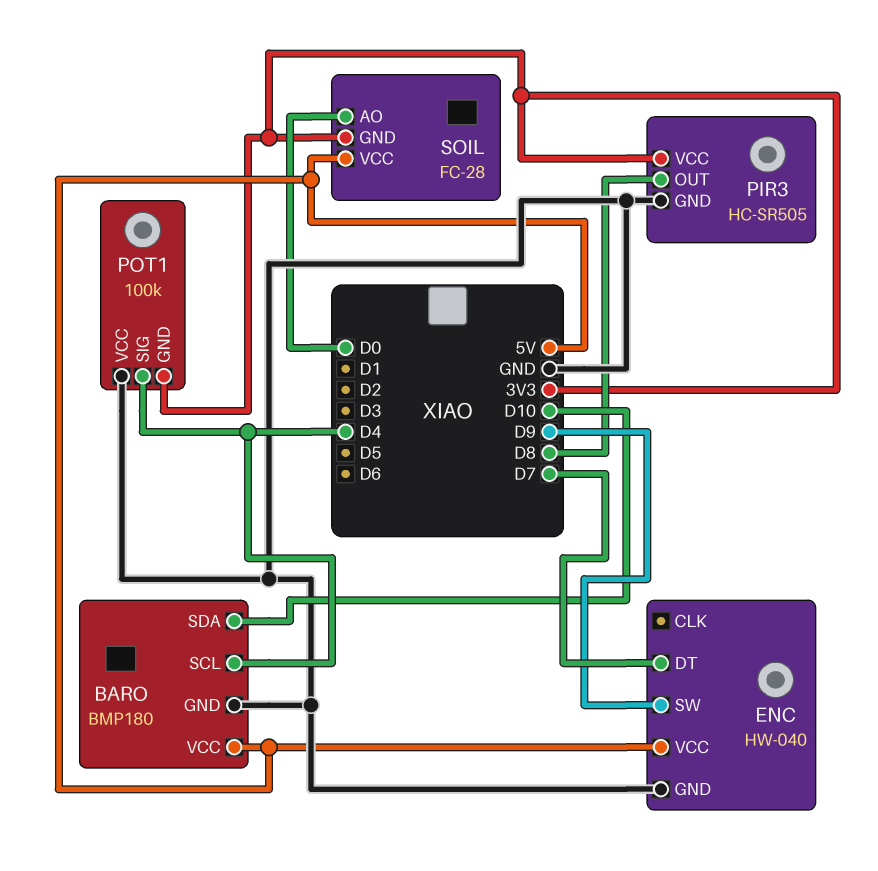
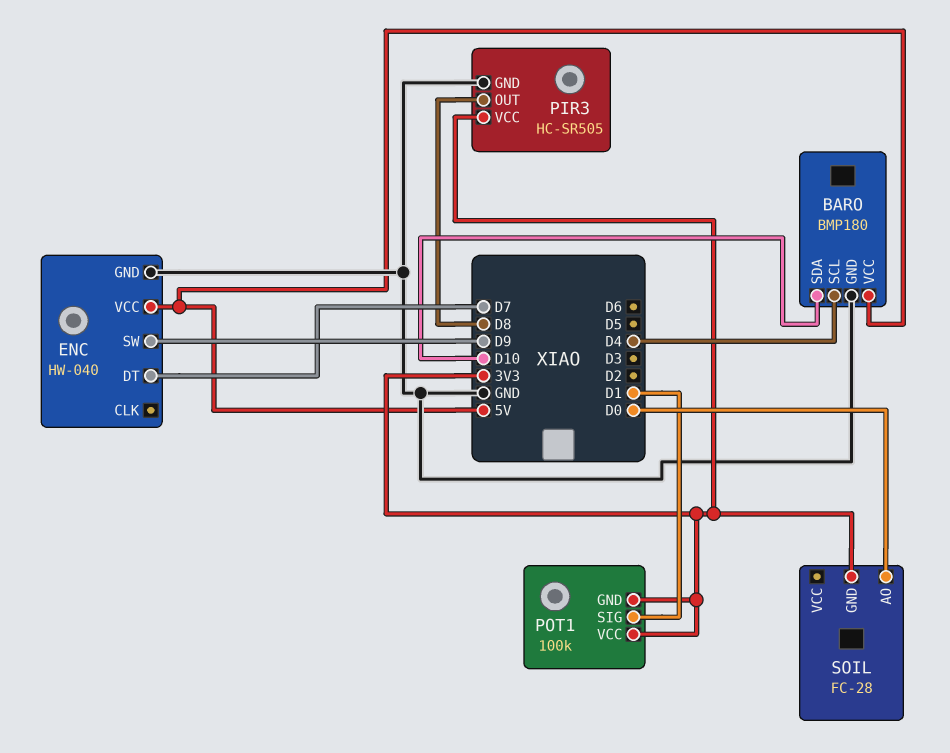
POT1 pin SIG: D4 -> D1
POT1 pin VCC: GND -> 3V3
SOIL pin VCC: 5V -> none

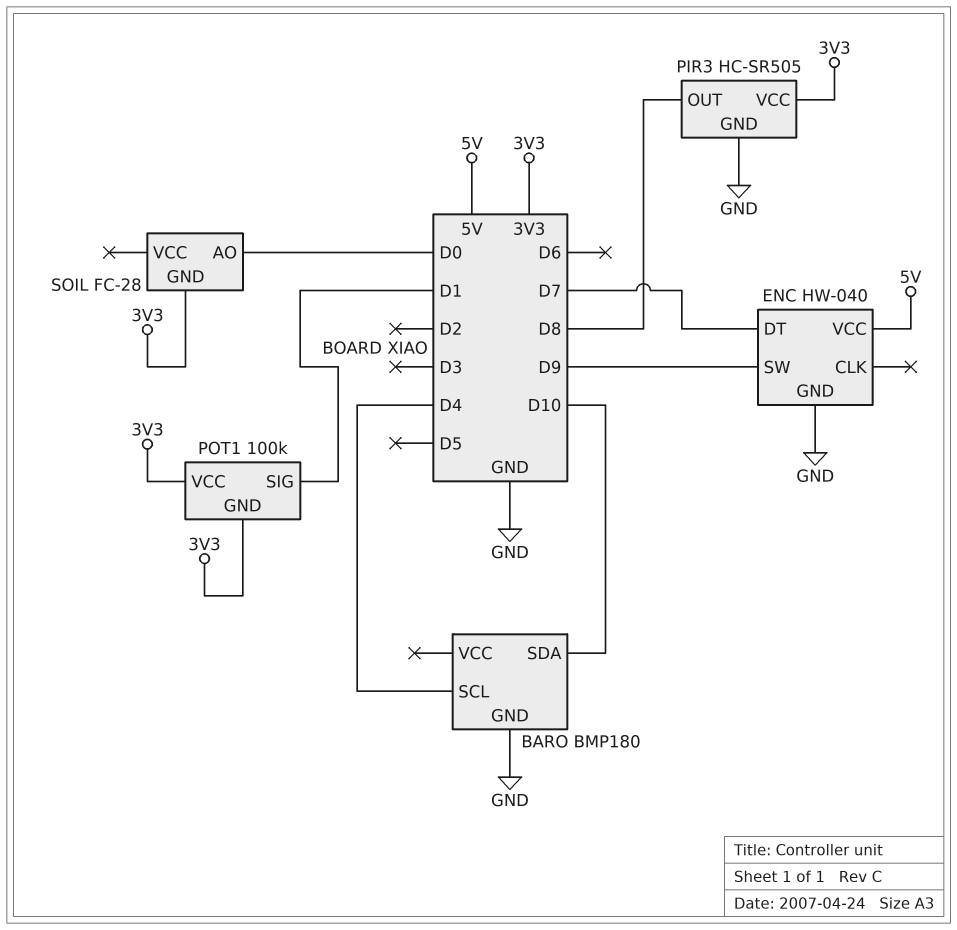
BARO pin VCC: 5V -> none

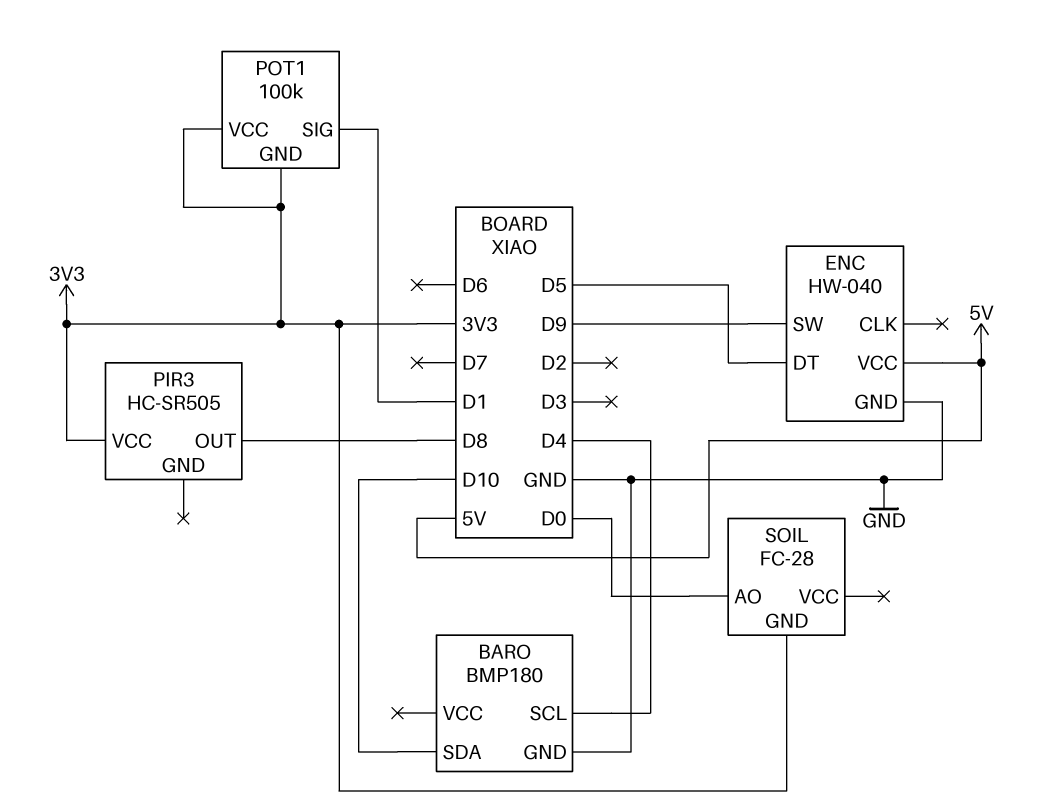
ENC pin DT: D7 -> D5
PIR3 pin GND: GND -> none

